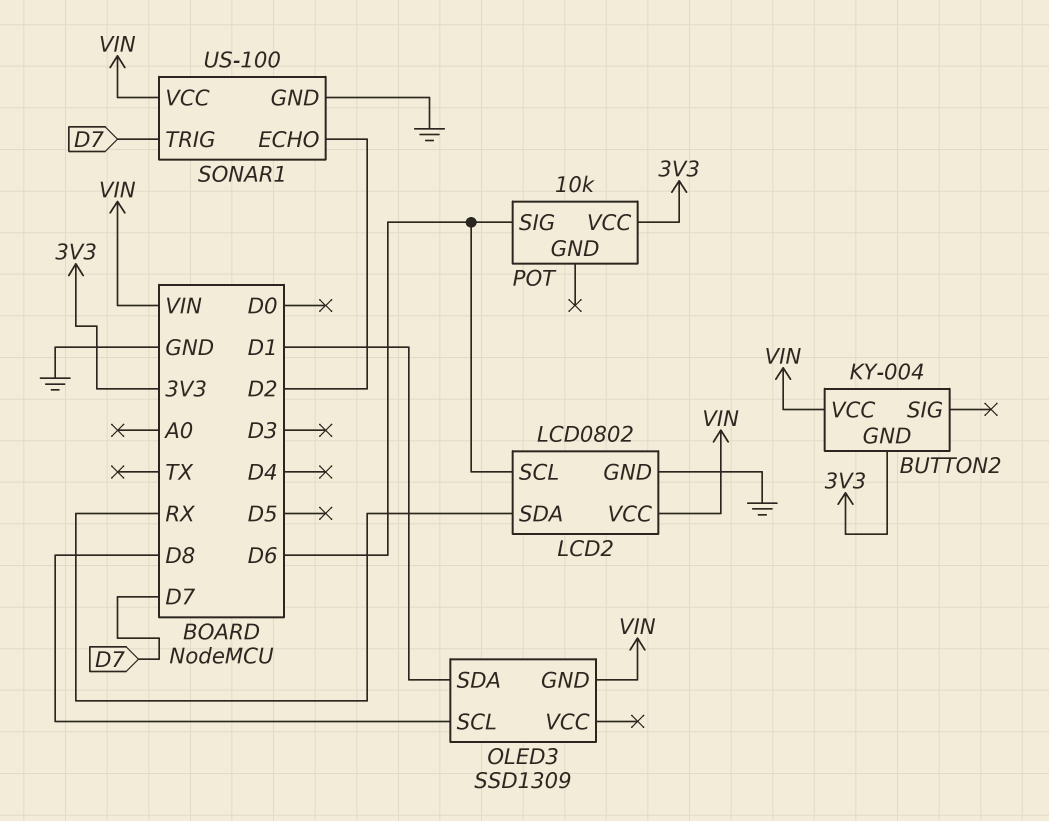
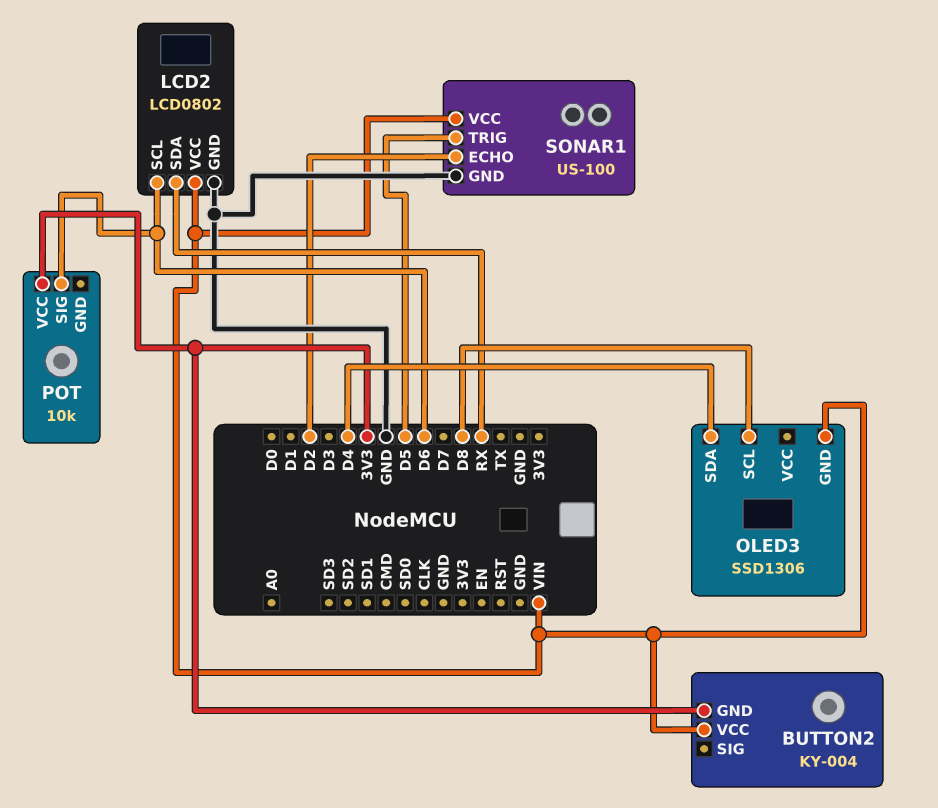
OLED3: SSD1309 -> SSD1306
OLED3 pin SDA: D1 -> D4
SONAR1 pin TRIG: D7 -> D5

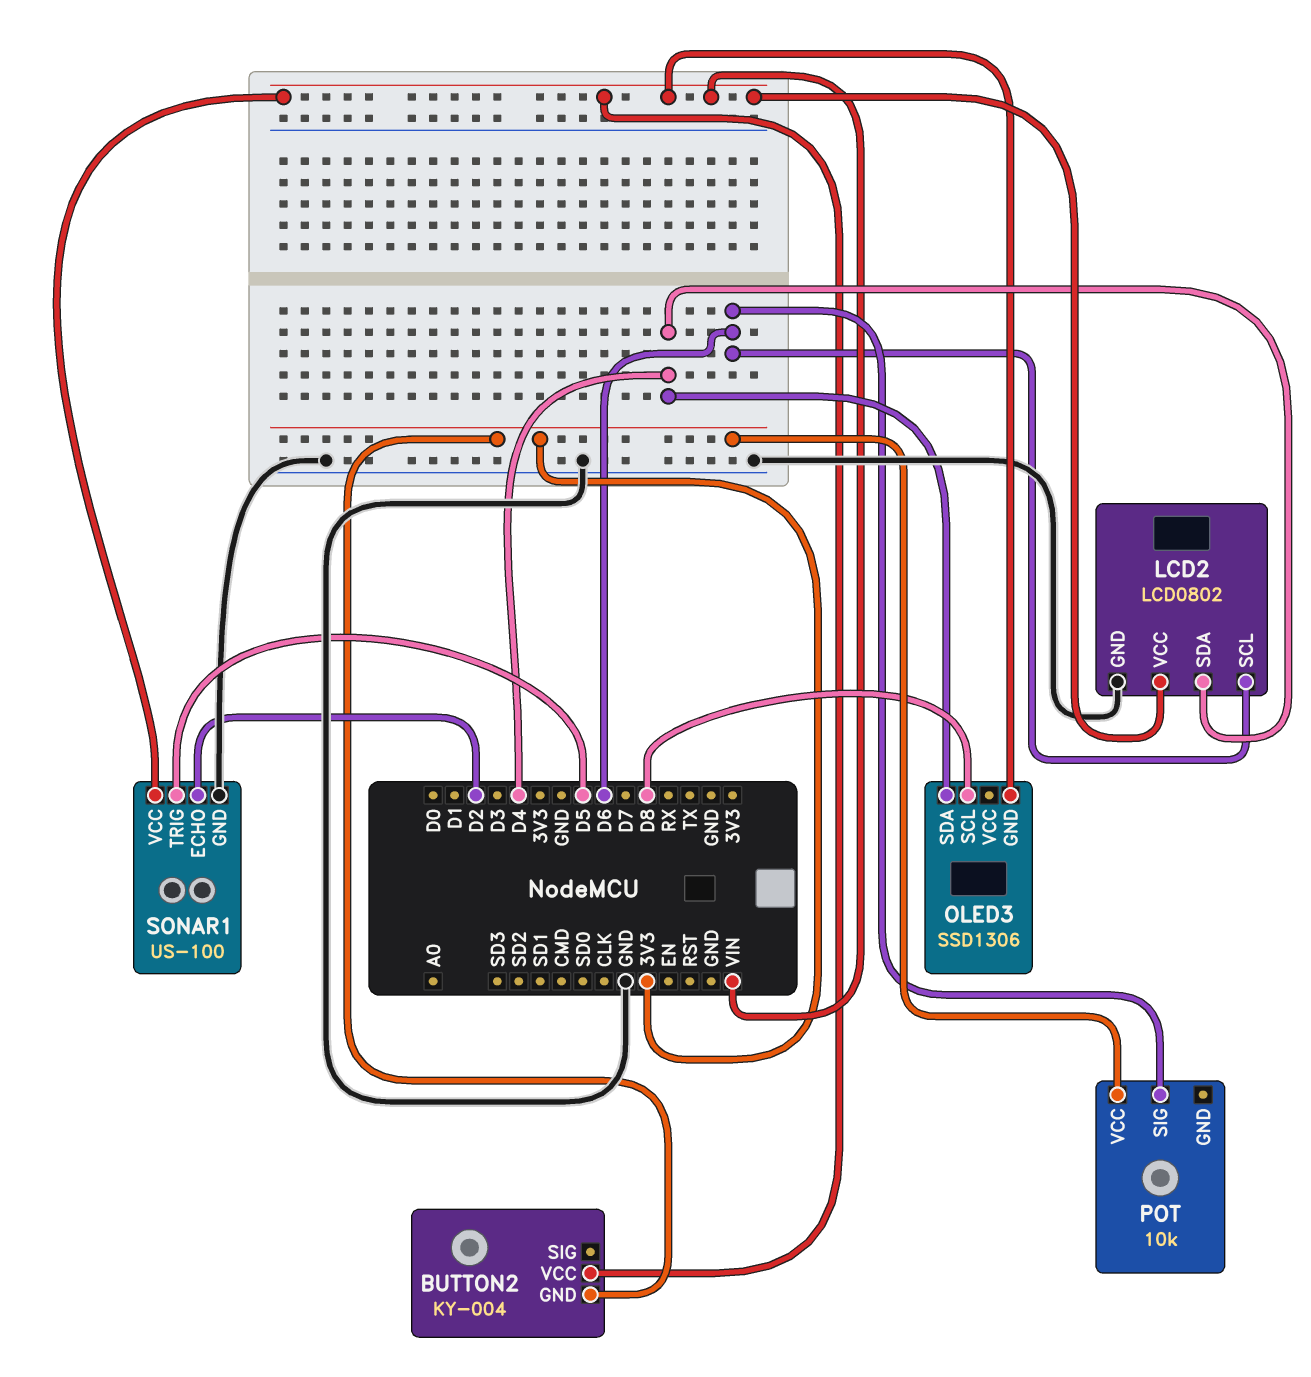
LCD2 pin SDA: RX -> D4

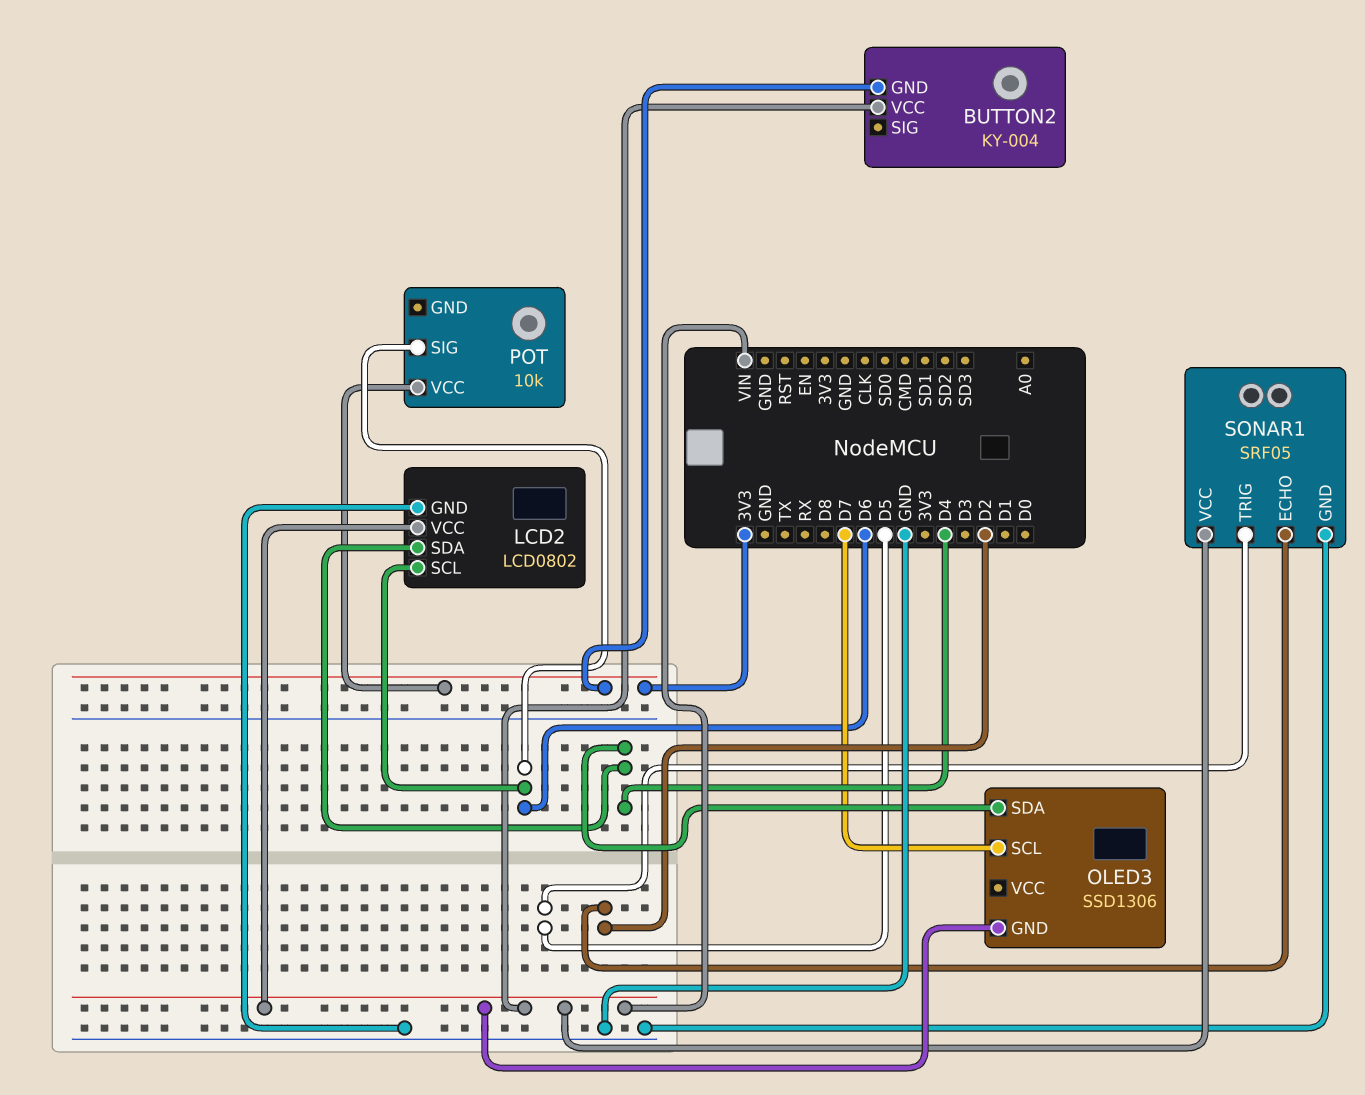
OLED3 pin SCL: D8 -> D7
SONAR1: US-100 -> SRF05

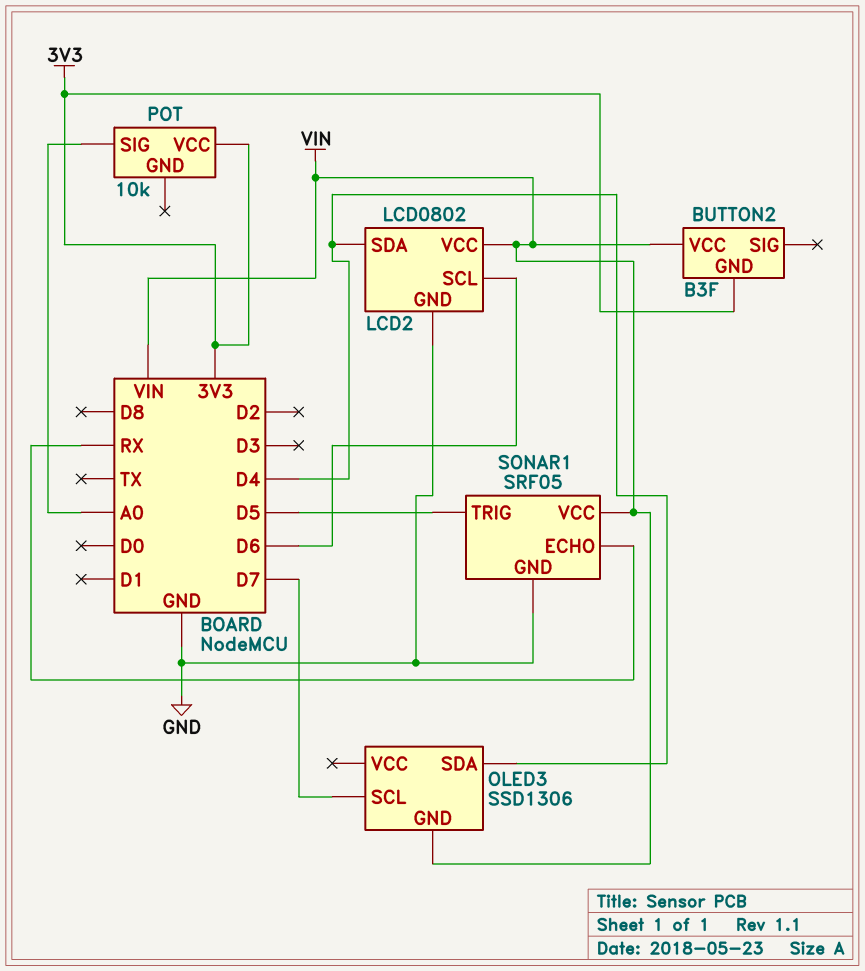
BUTTON2: KY-004 -> B3F
POT pin SIG: D6 -> A0
SONAR1 pin ECHO: D2 -> RX

